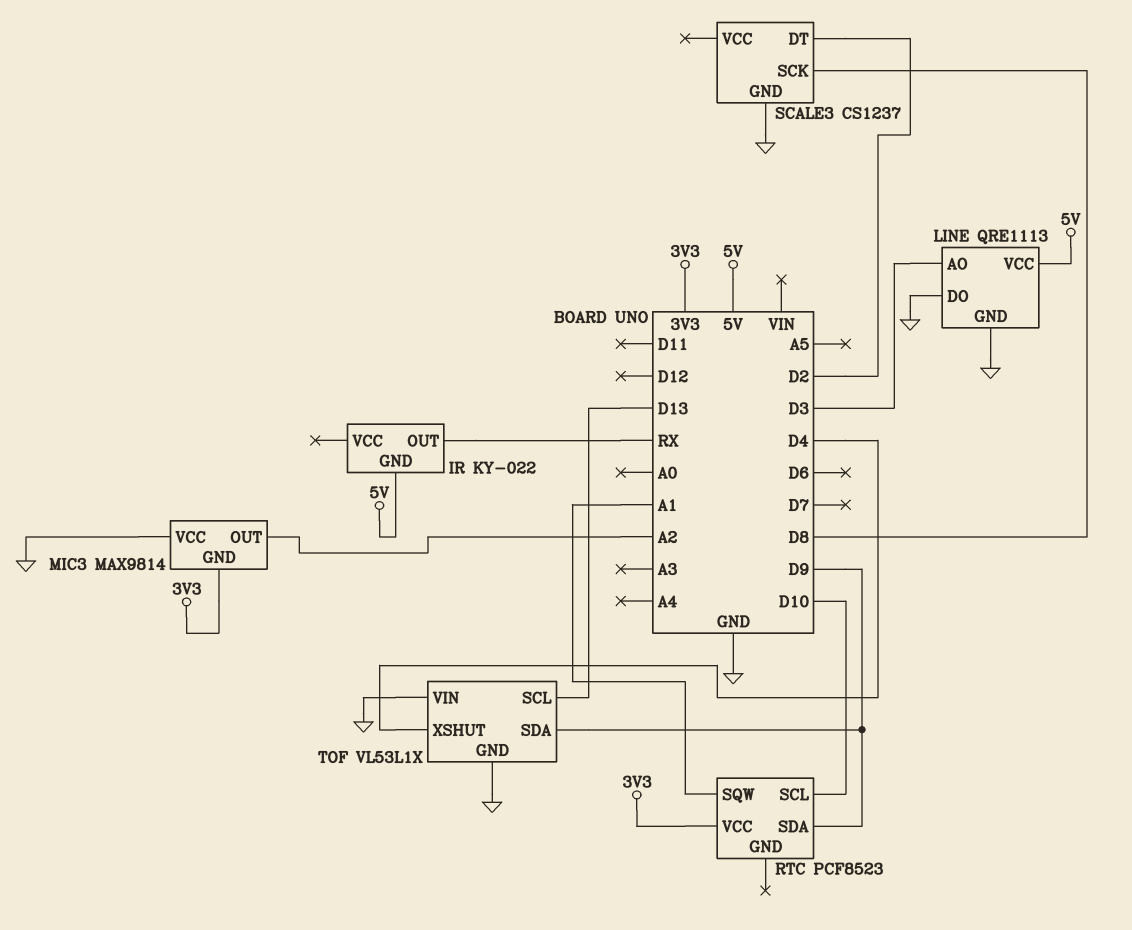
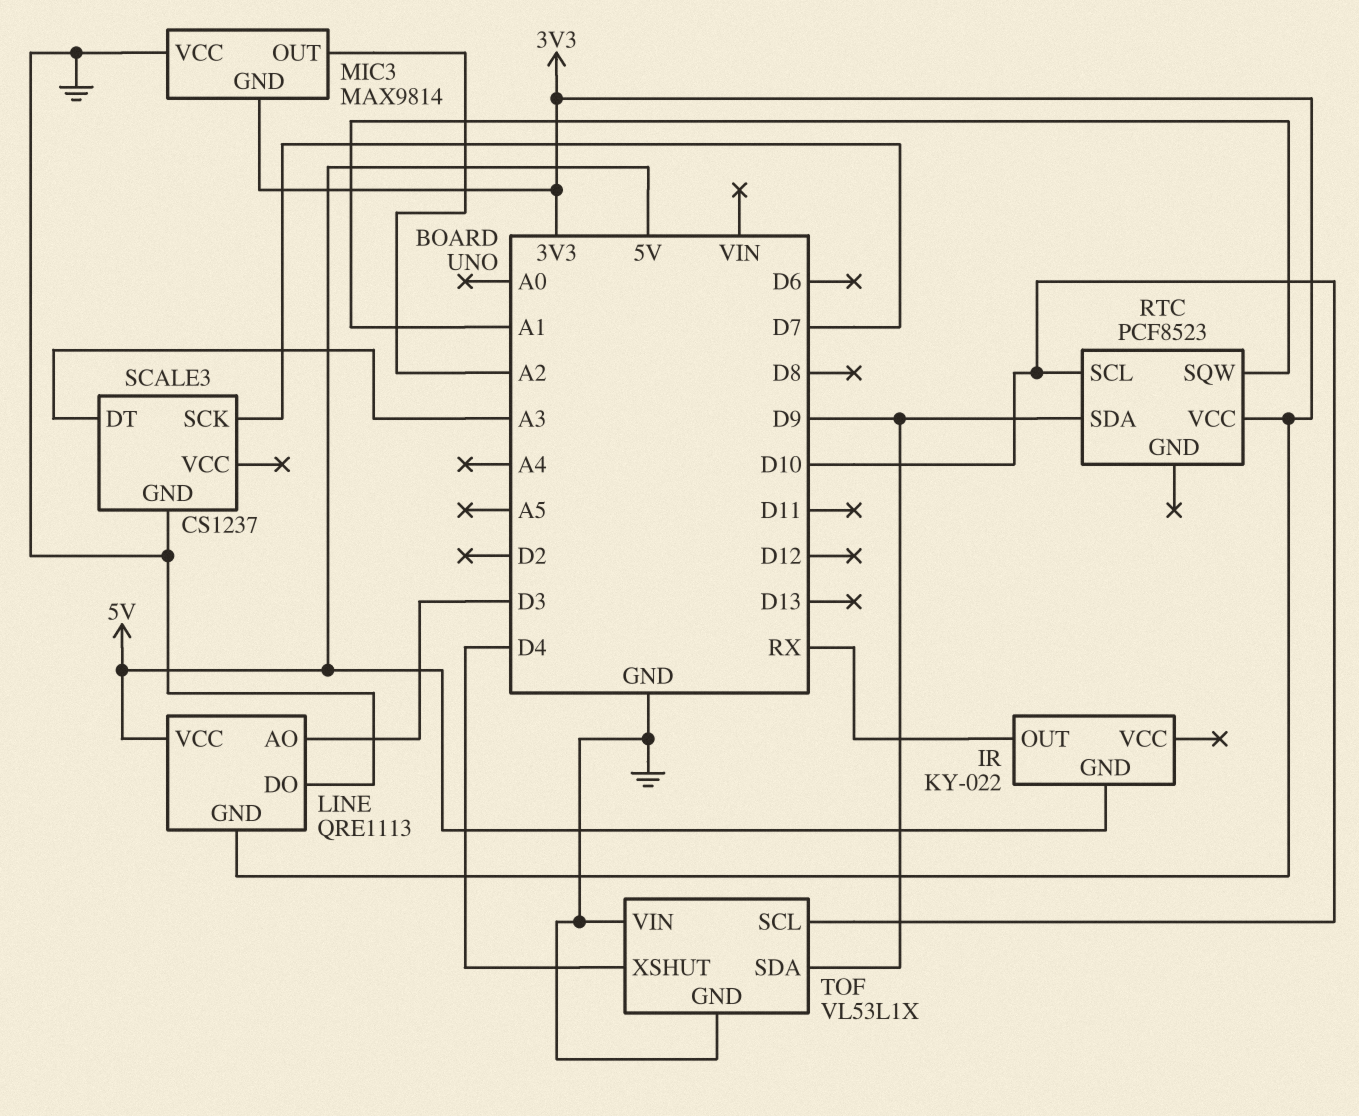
LINE pin GND: GND -> 3V3
SCALE3 pin DT: D2 -> A3
SCALE3 pin SCK: D8 -> D7
TOF pin SCL: D13 -> D10

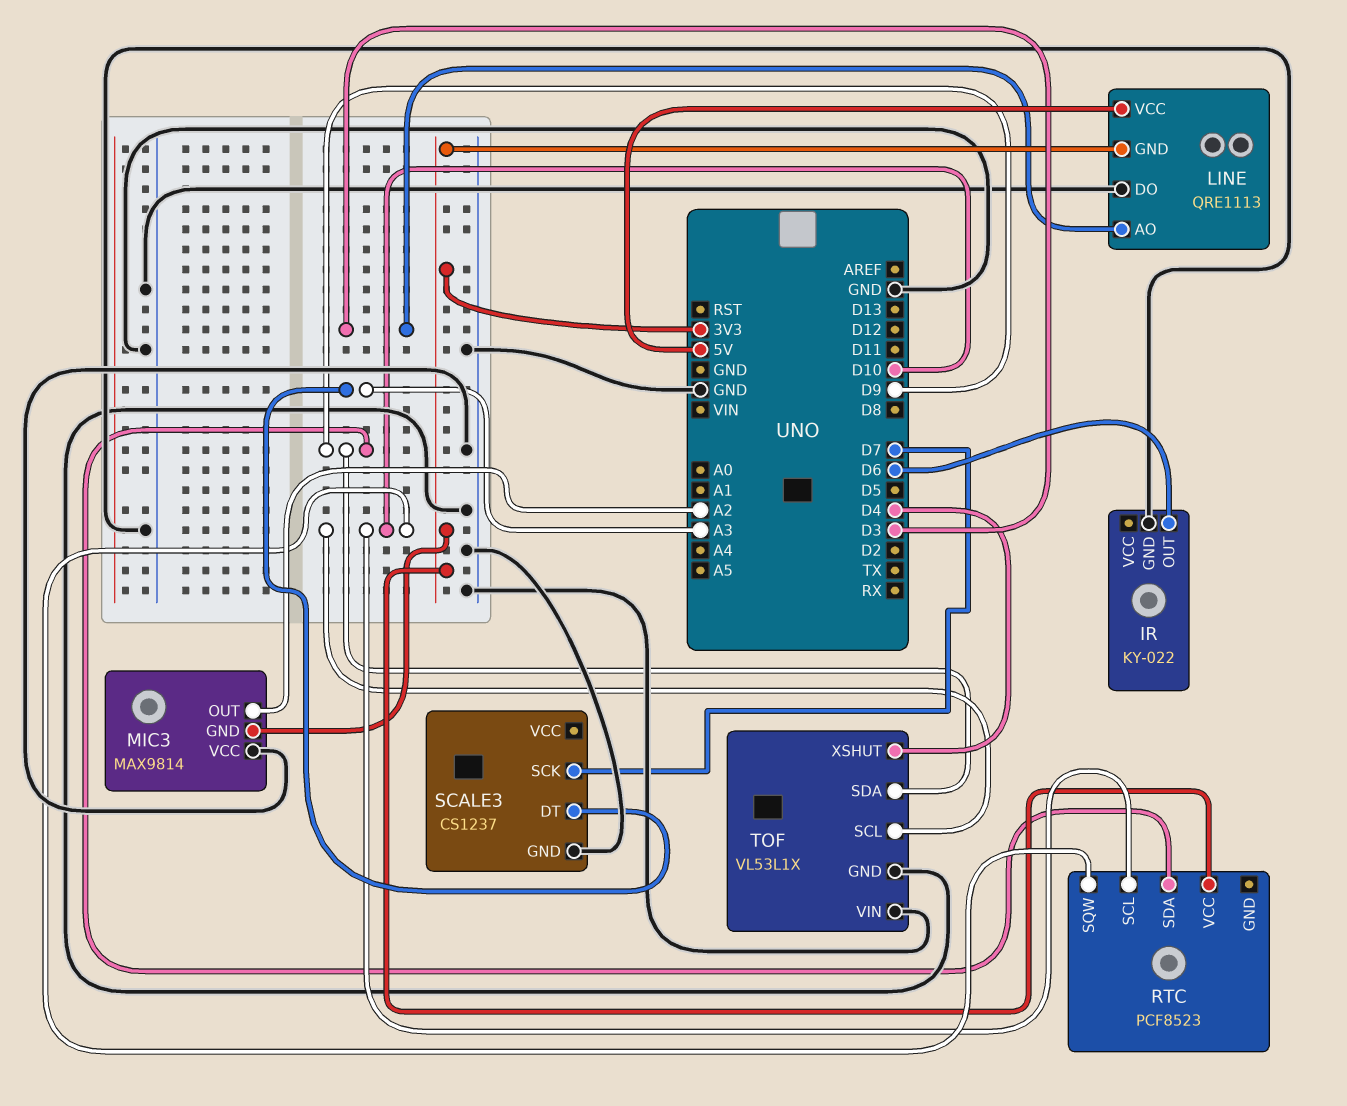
IR pin GND: 5V -> GND
IR pin OUT: RX -> D6
RTC pin SQW: A1 -> D10

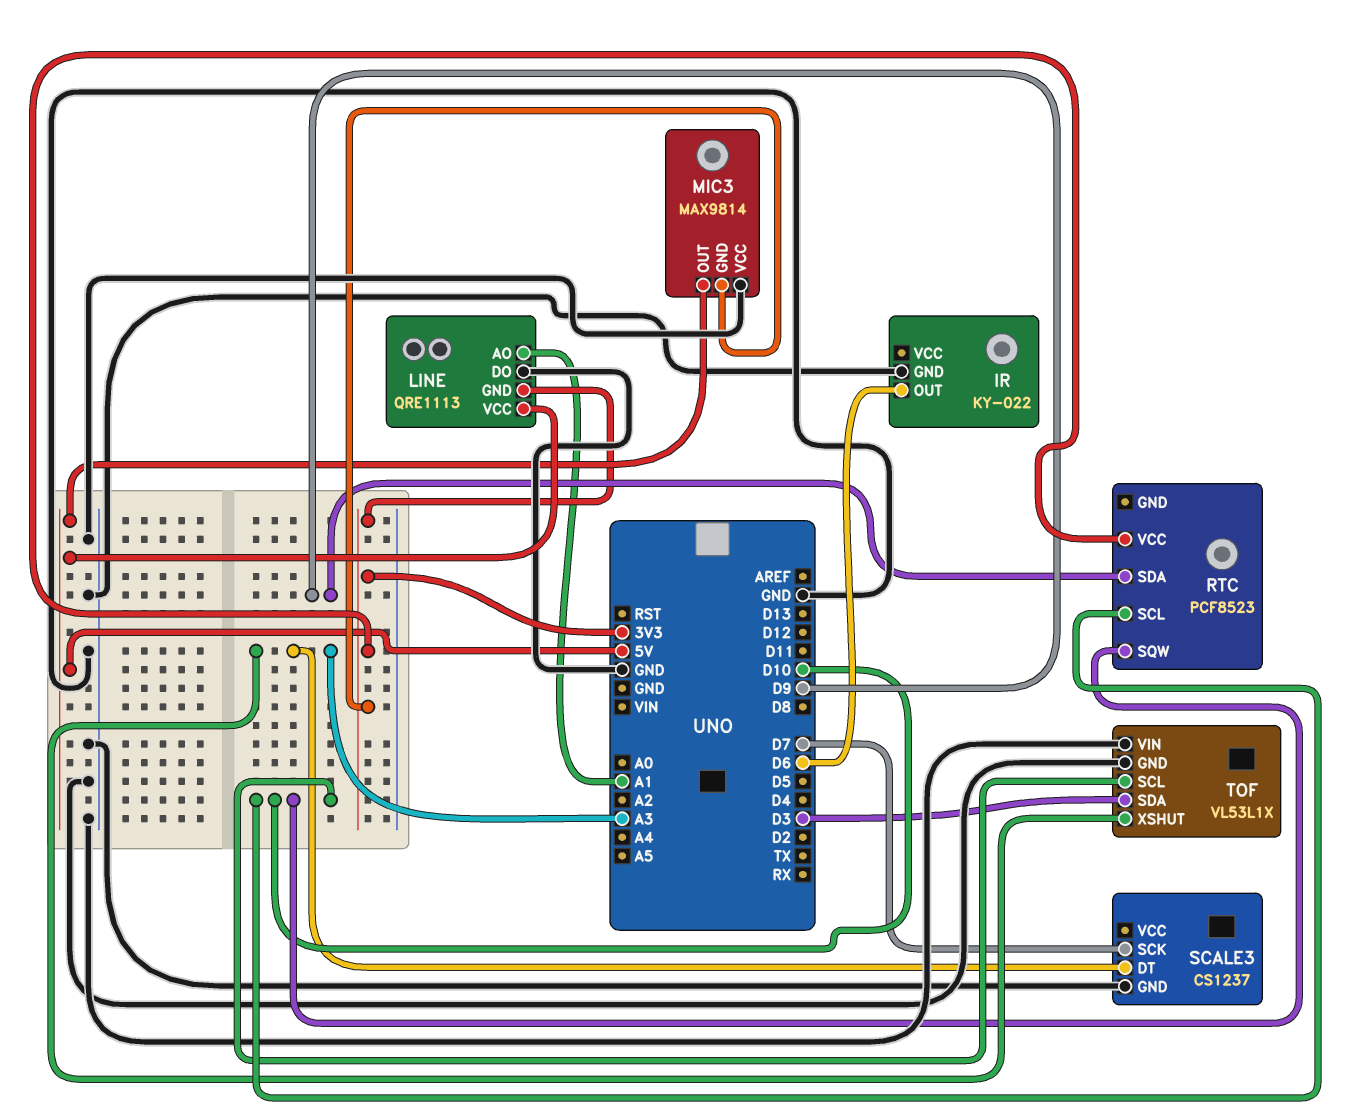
LINE pin AO: D3 -> A1
MIC3 pin OUT: A2 -> 5V
TOF pin SDA: D9 -> D3
TOF pin XSHUT: D4 -> A3

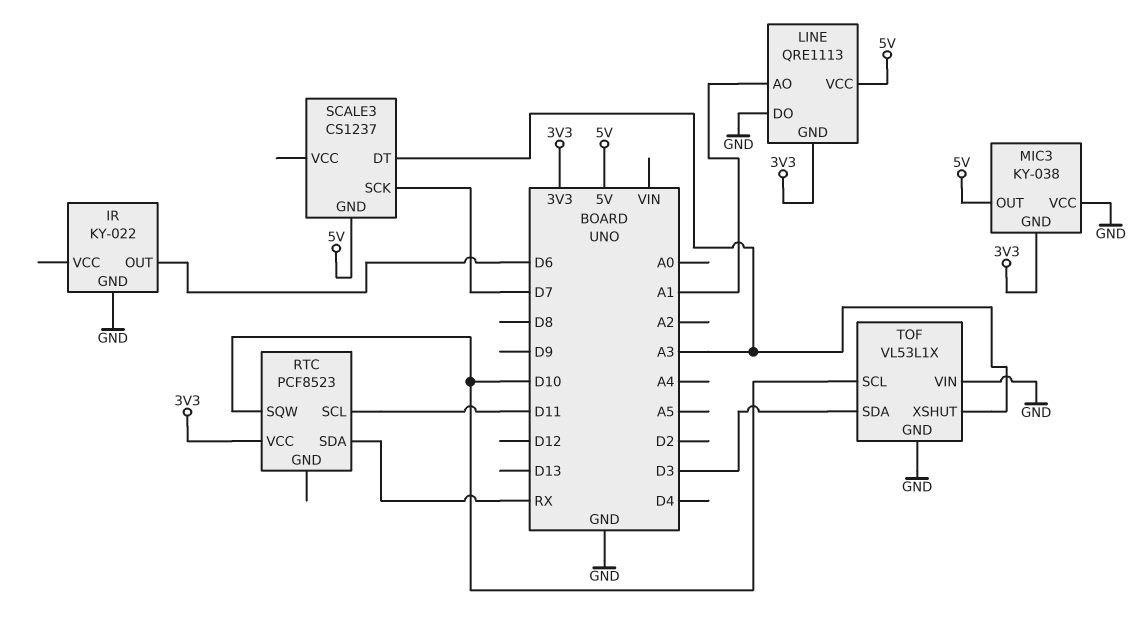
MIC3: MAX9814 -> KY-038
RTC pin SCL: D10 -> D11
RTC pin SDA: D9 -> RX
SCALE3 pin GND: GND -> 5V

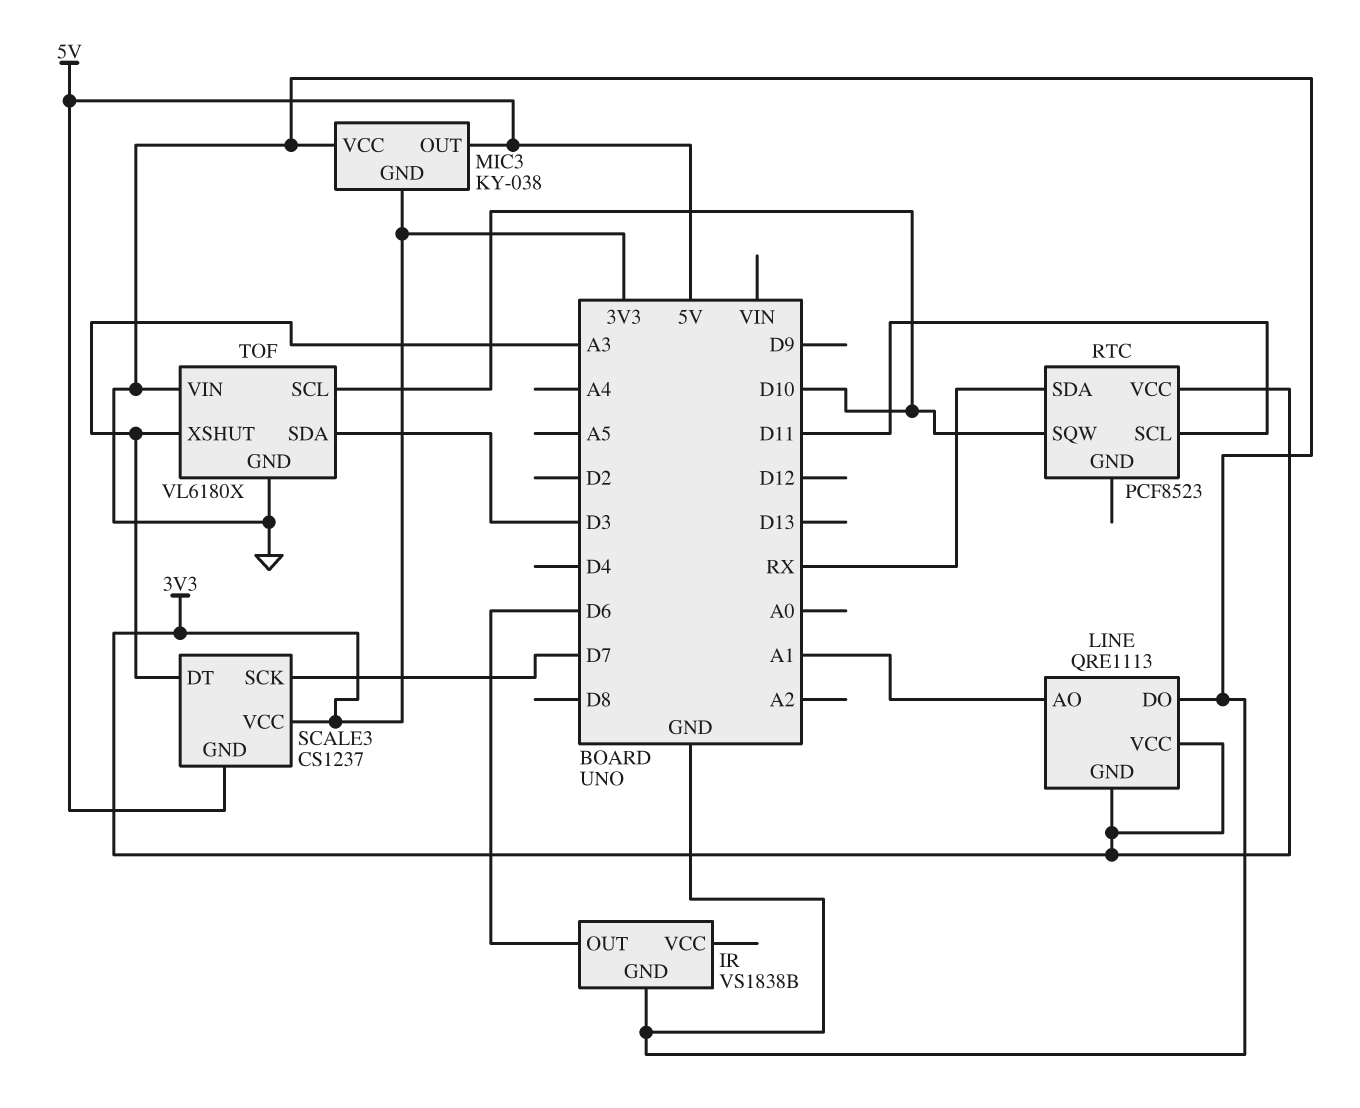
IR: KY-022 -> VS1838B
LINE pin VCC: 5V -> 3V3
SCALE3 pin VCC: none -> 3V3
TOF: VL53L1X -> VL6180X

